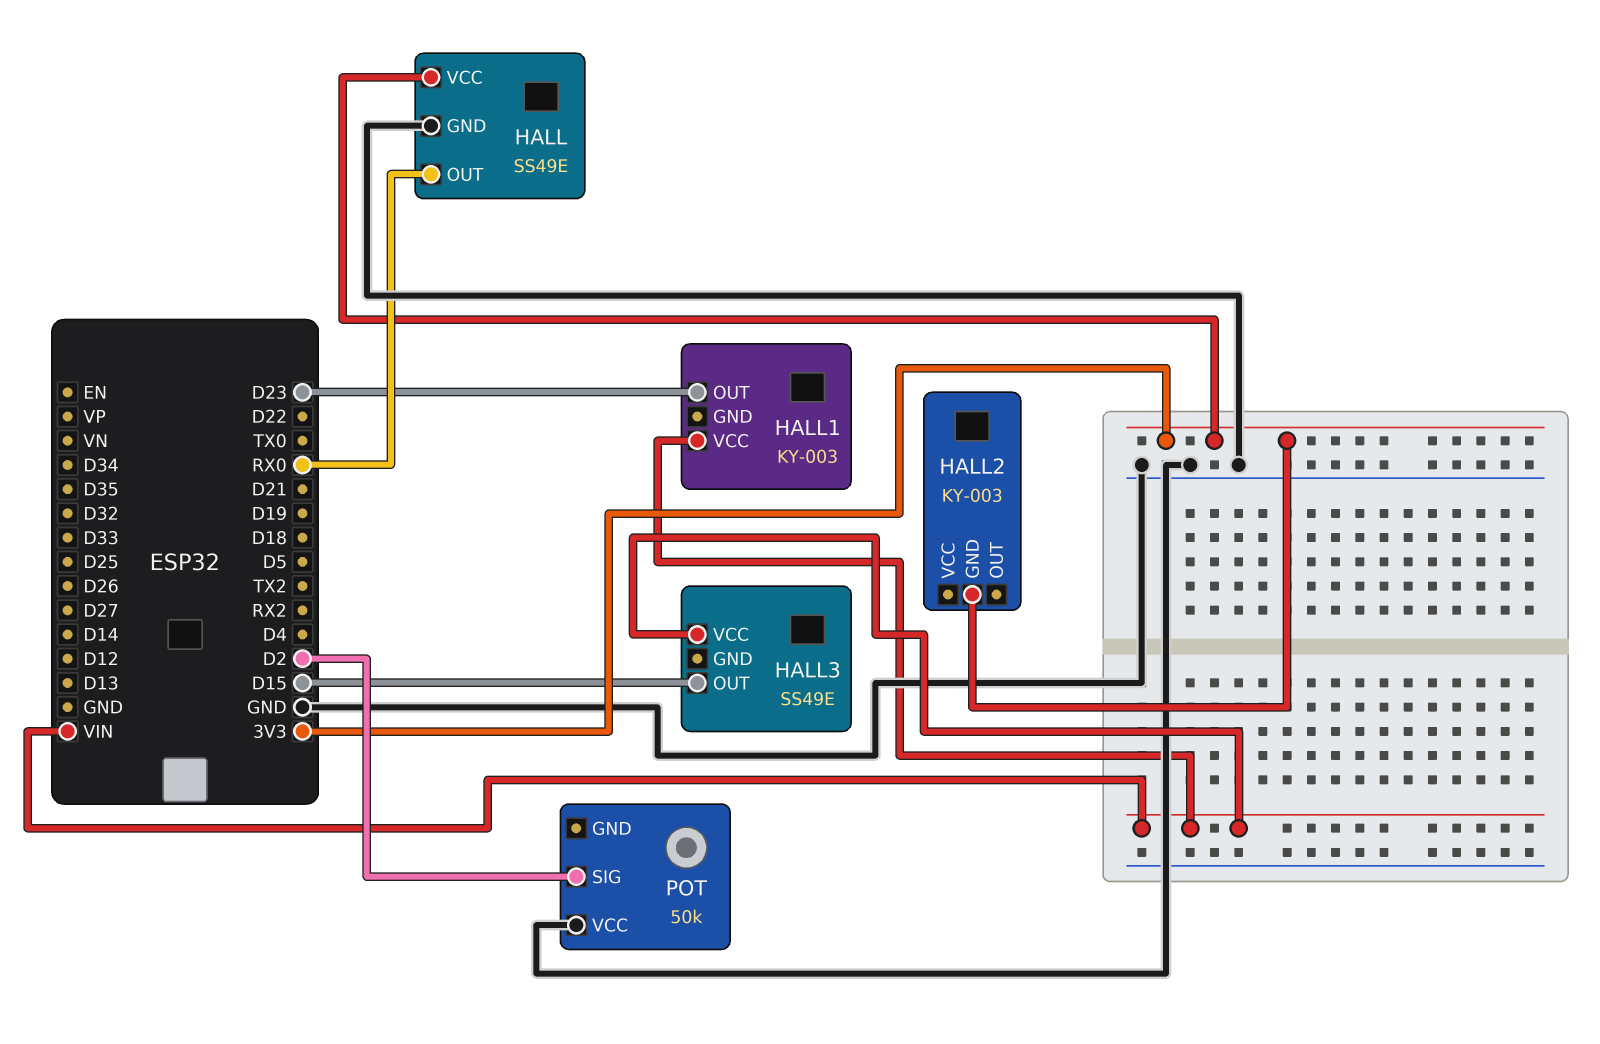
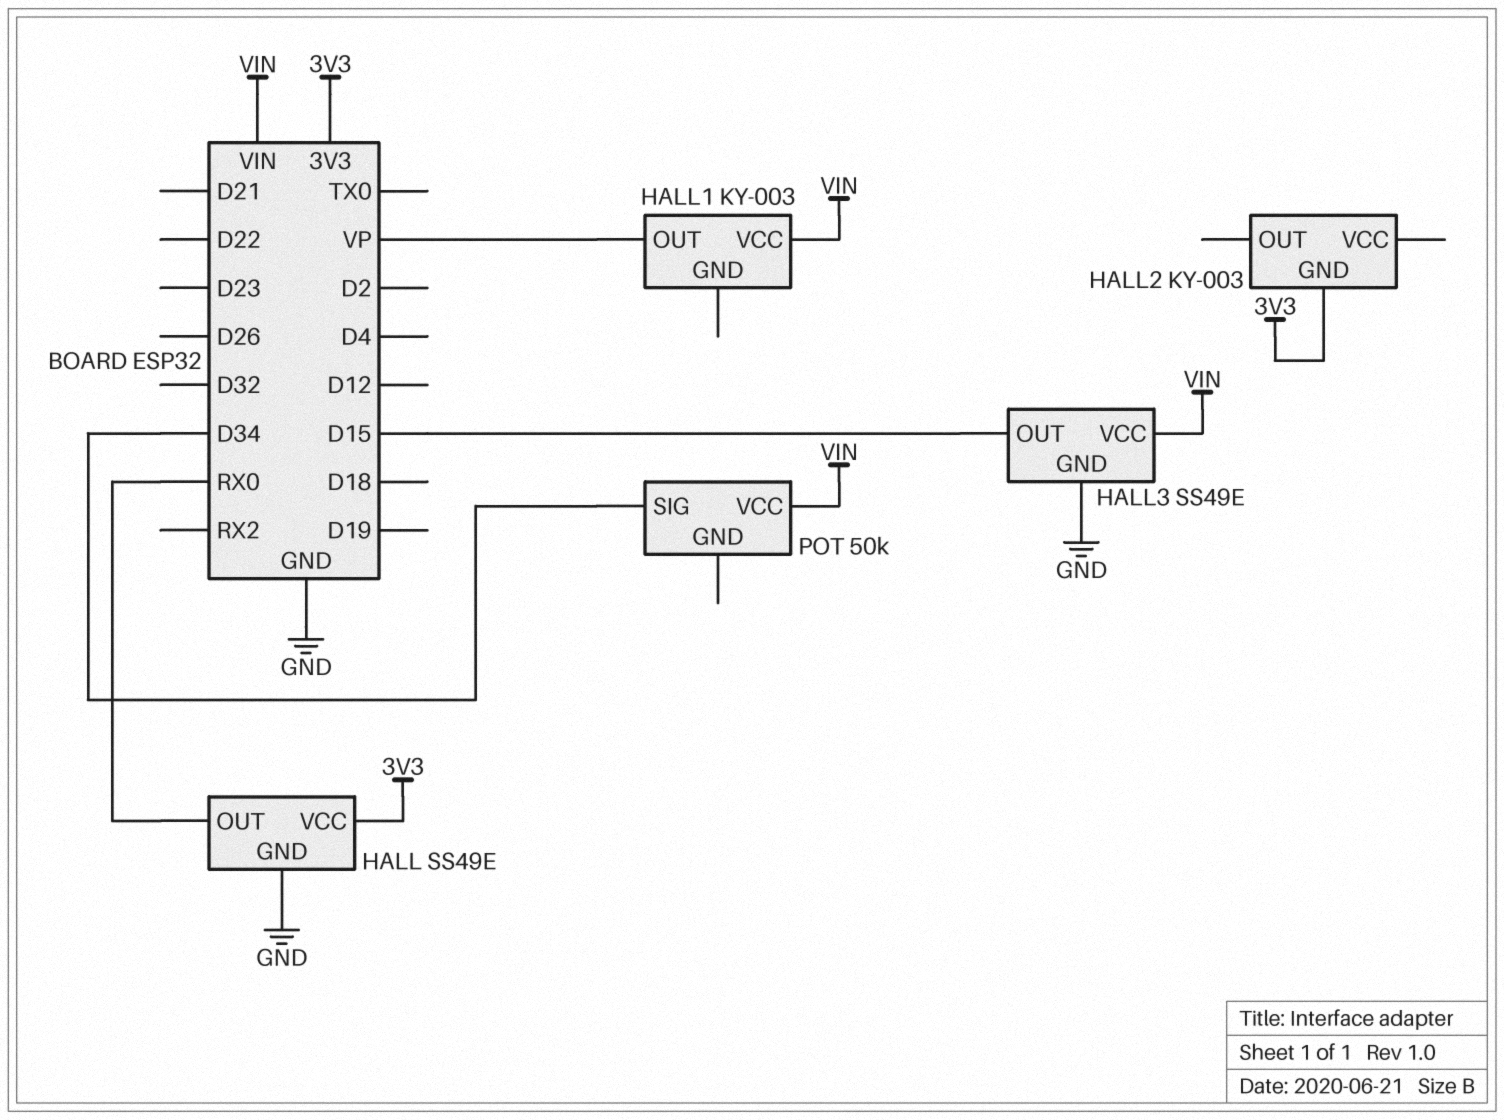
HALL1 pin OUT: D23 -> VP
HALL3 pin GND: none -> GND
POT pin SIG: D2 -> D34
POT pin VCC: GND -> VIN

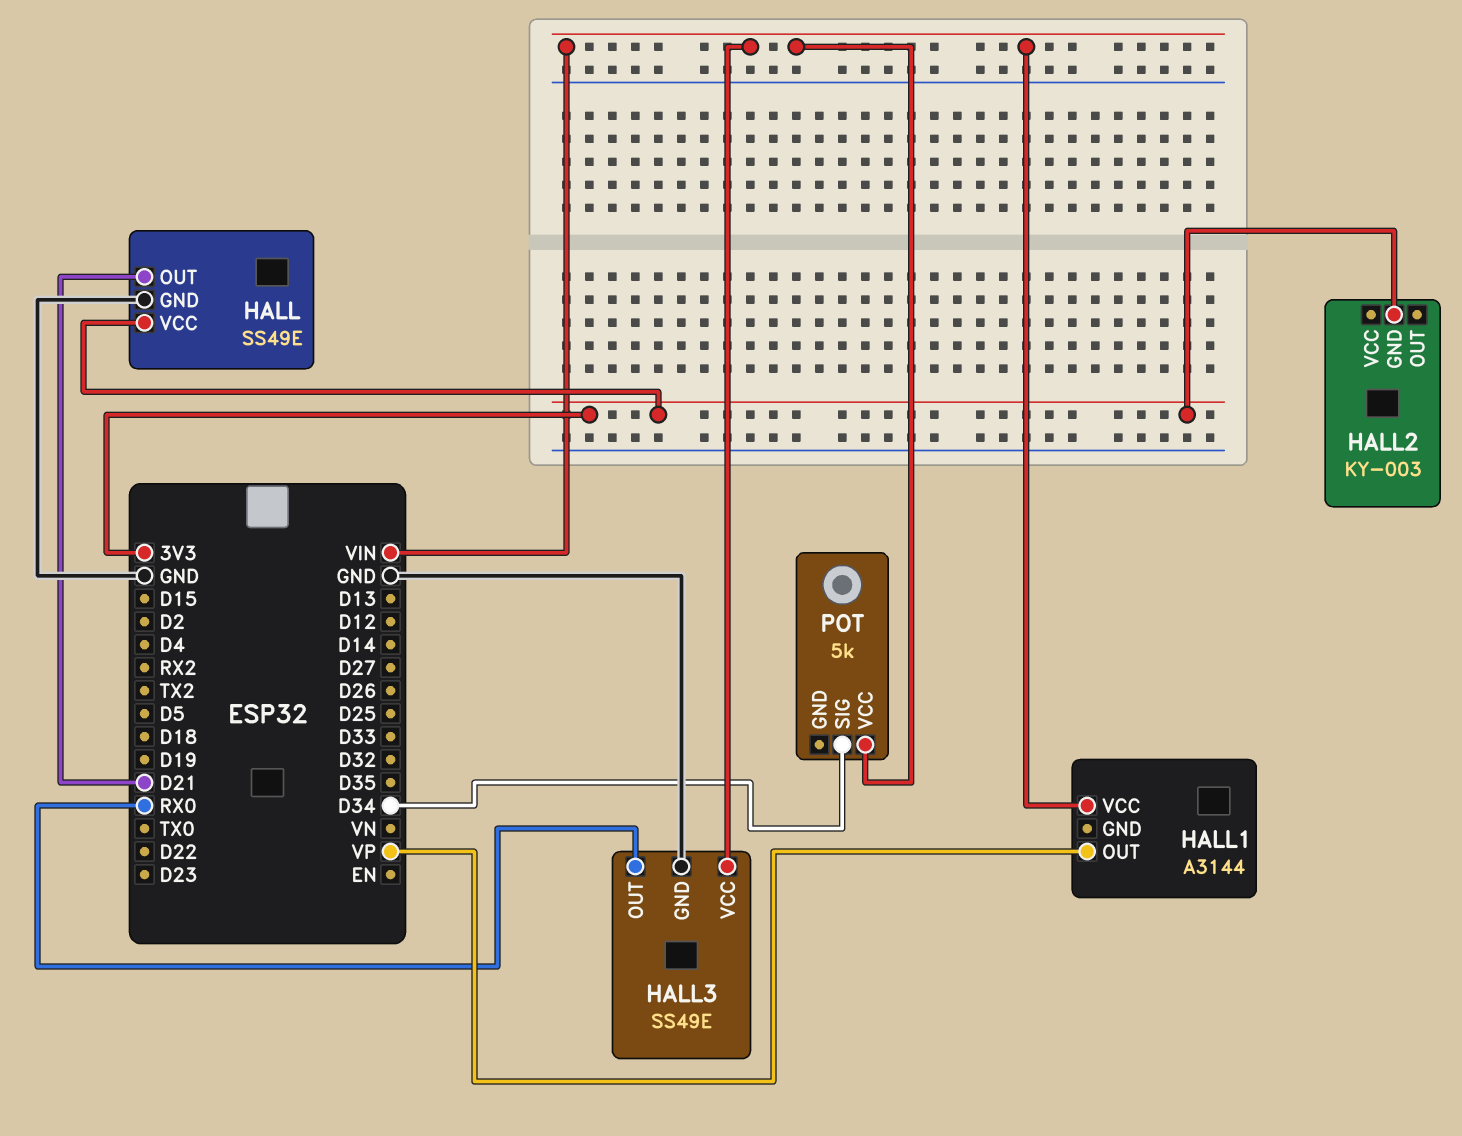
HALL pin OUT: RX0 -> D21
HALL1: KY-003 -> A3144
HALL3 pin OUT: D15 -> RX0
POT: 50k -> 5k

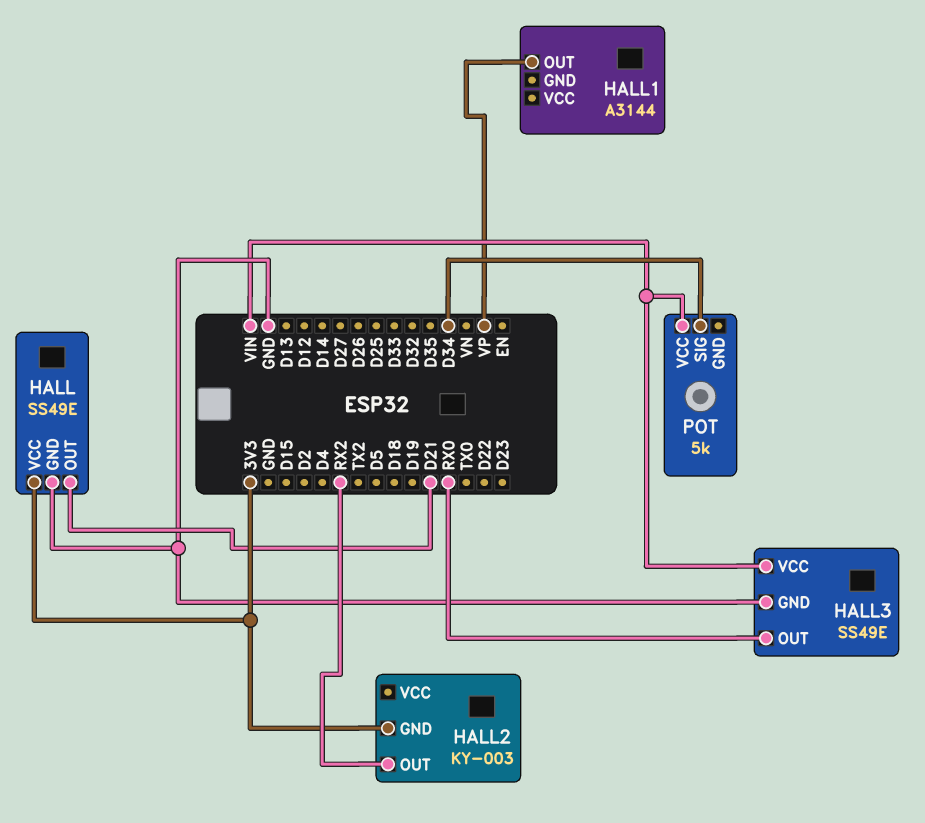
HALL1 pin VCC: VIN -> none
HALL2 pin OUT: none -> RX2

